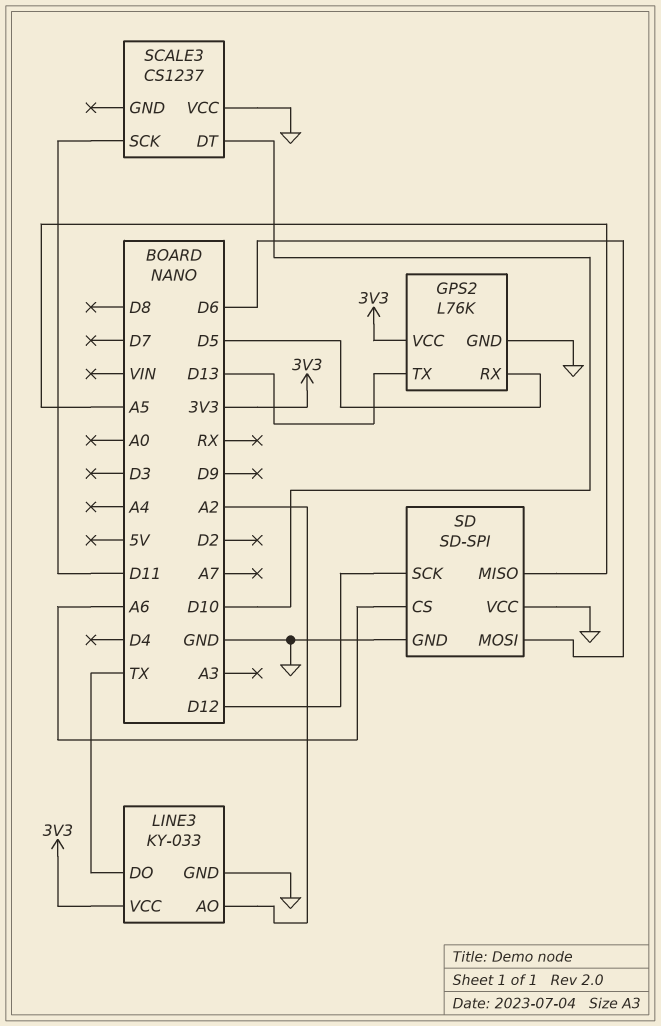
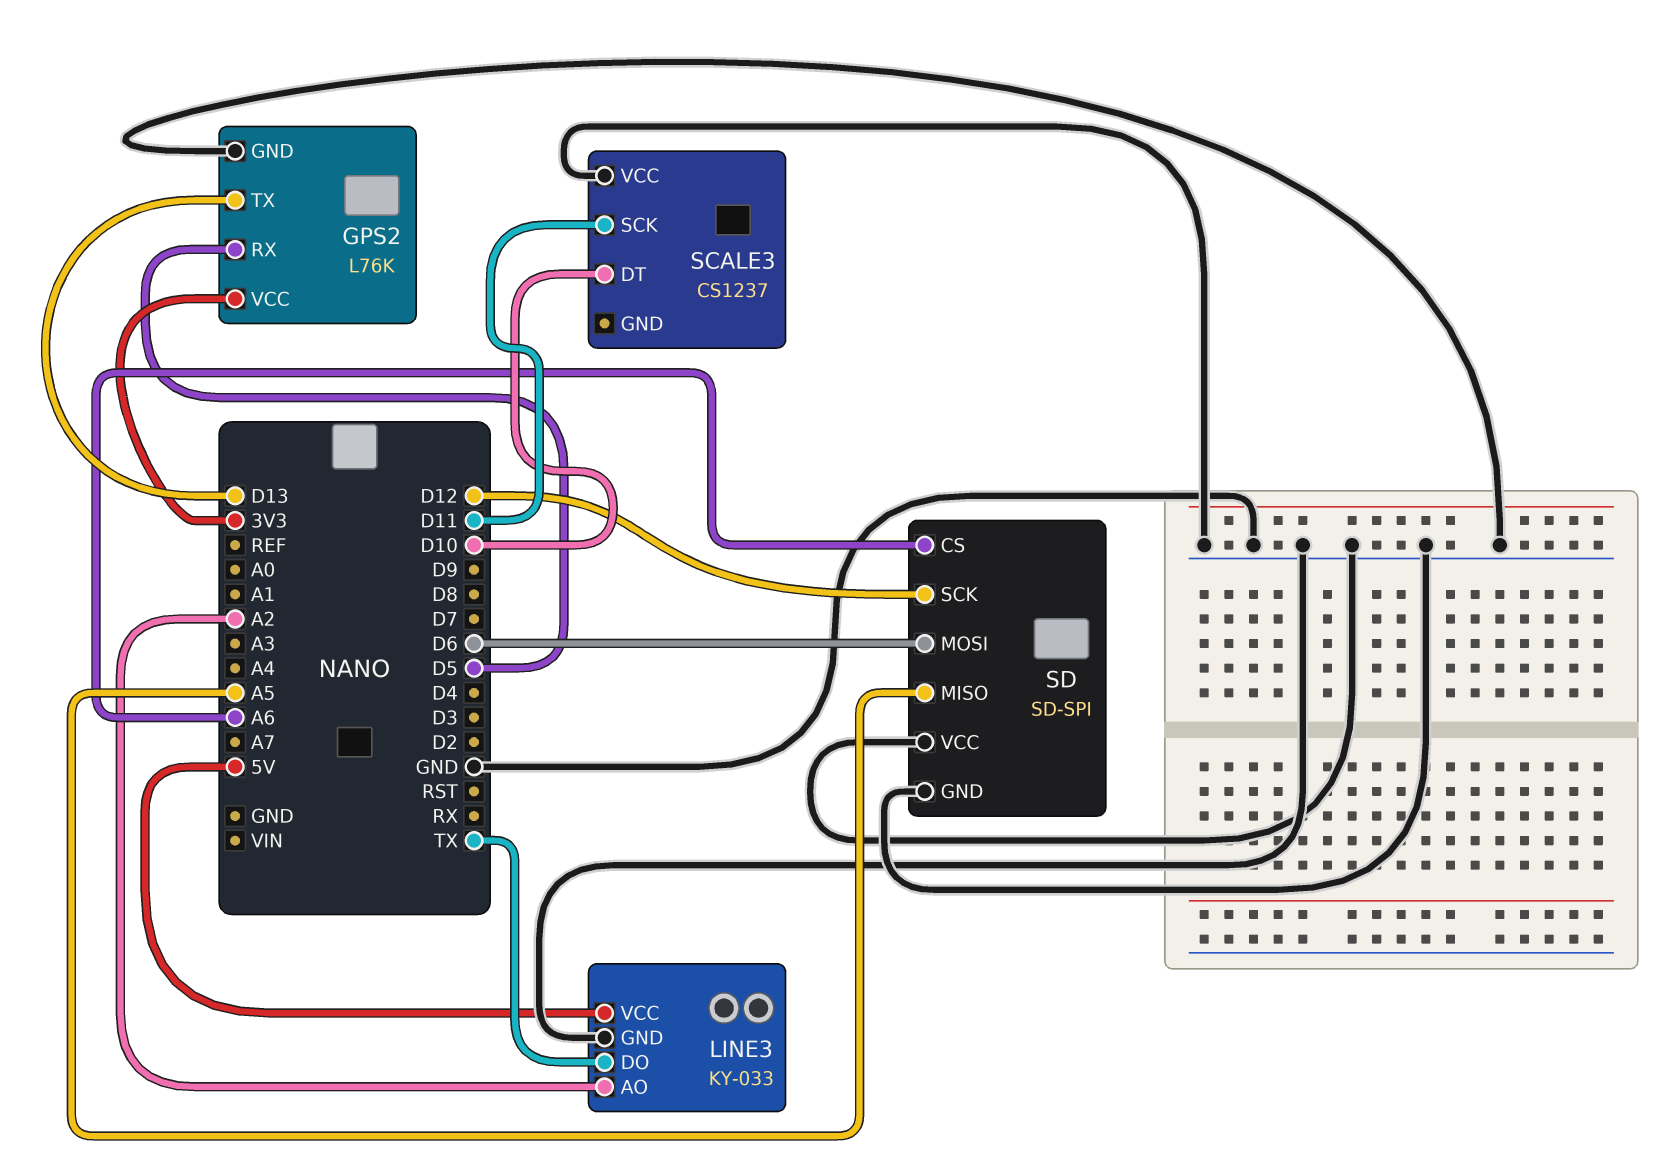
LINE3 pin VCC: 3V3 -> 5V

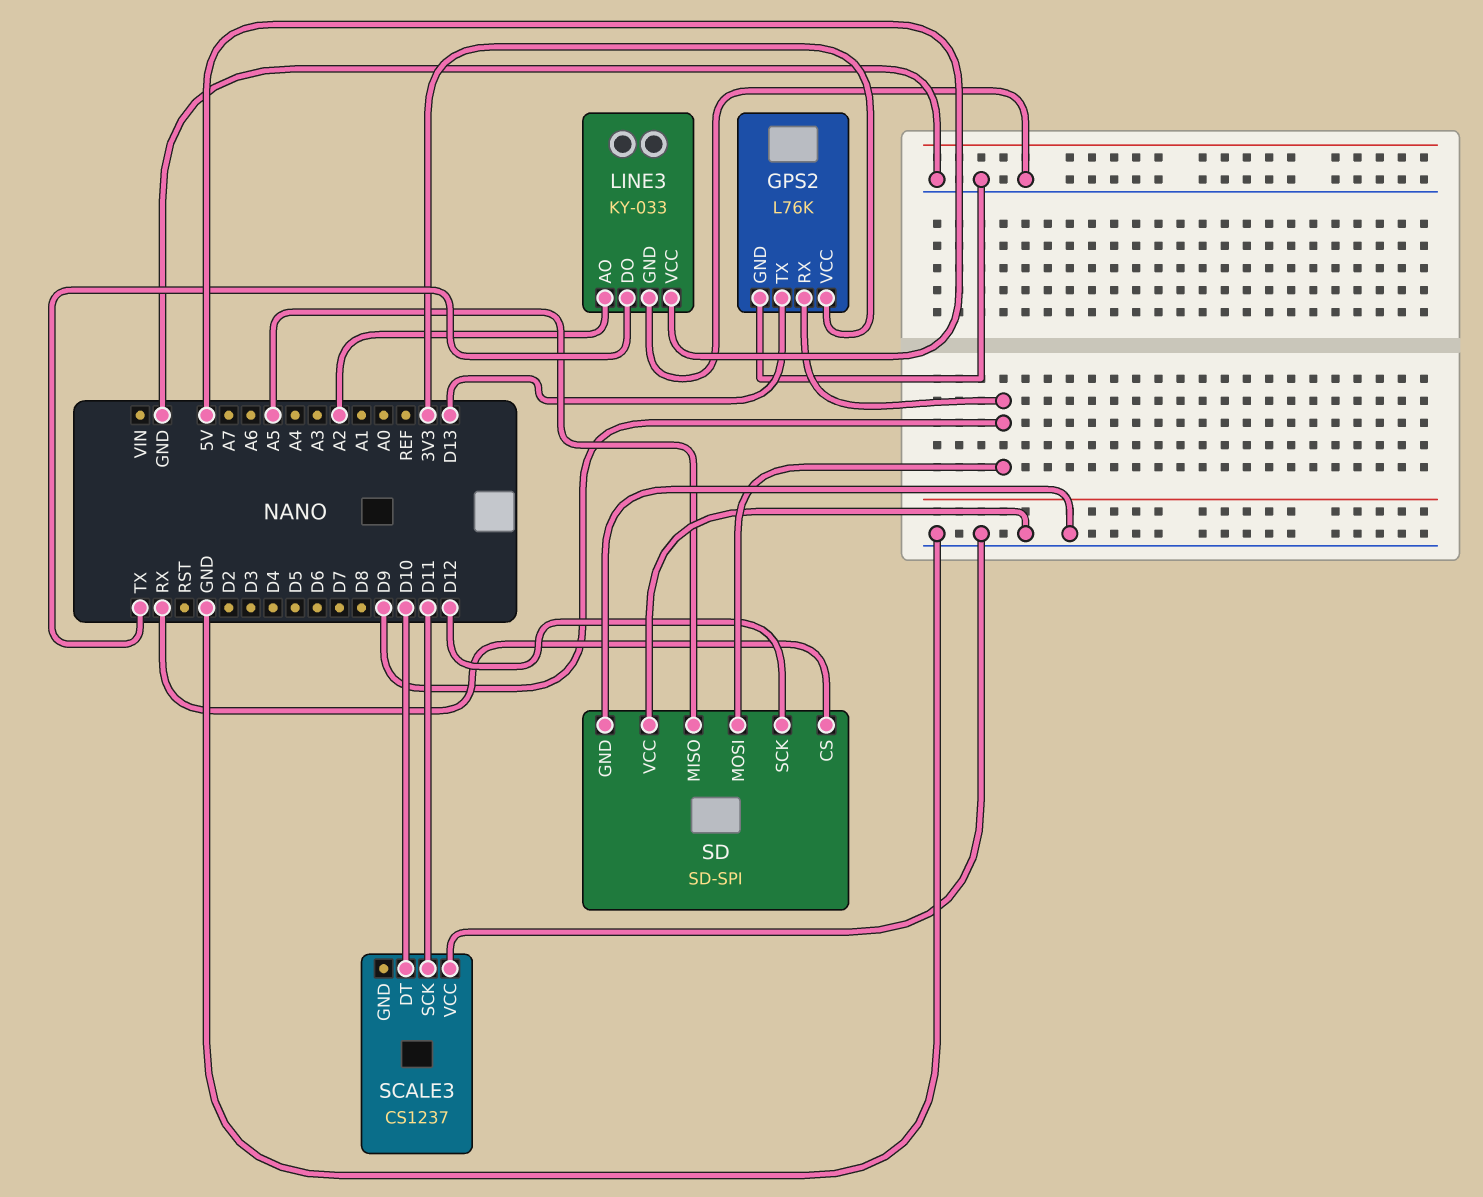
GPS2 pin RX: D5 -> D9
SD pin CS: A6 -> RX
SD pin MOSI: D6 -> D9

